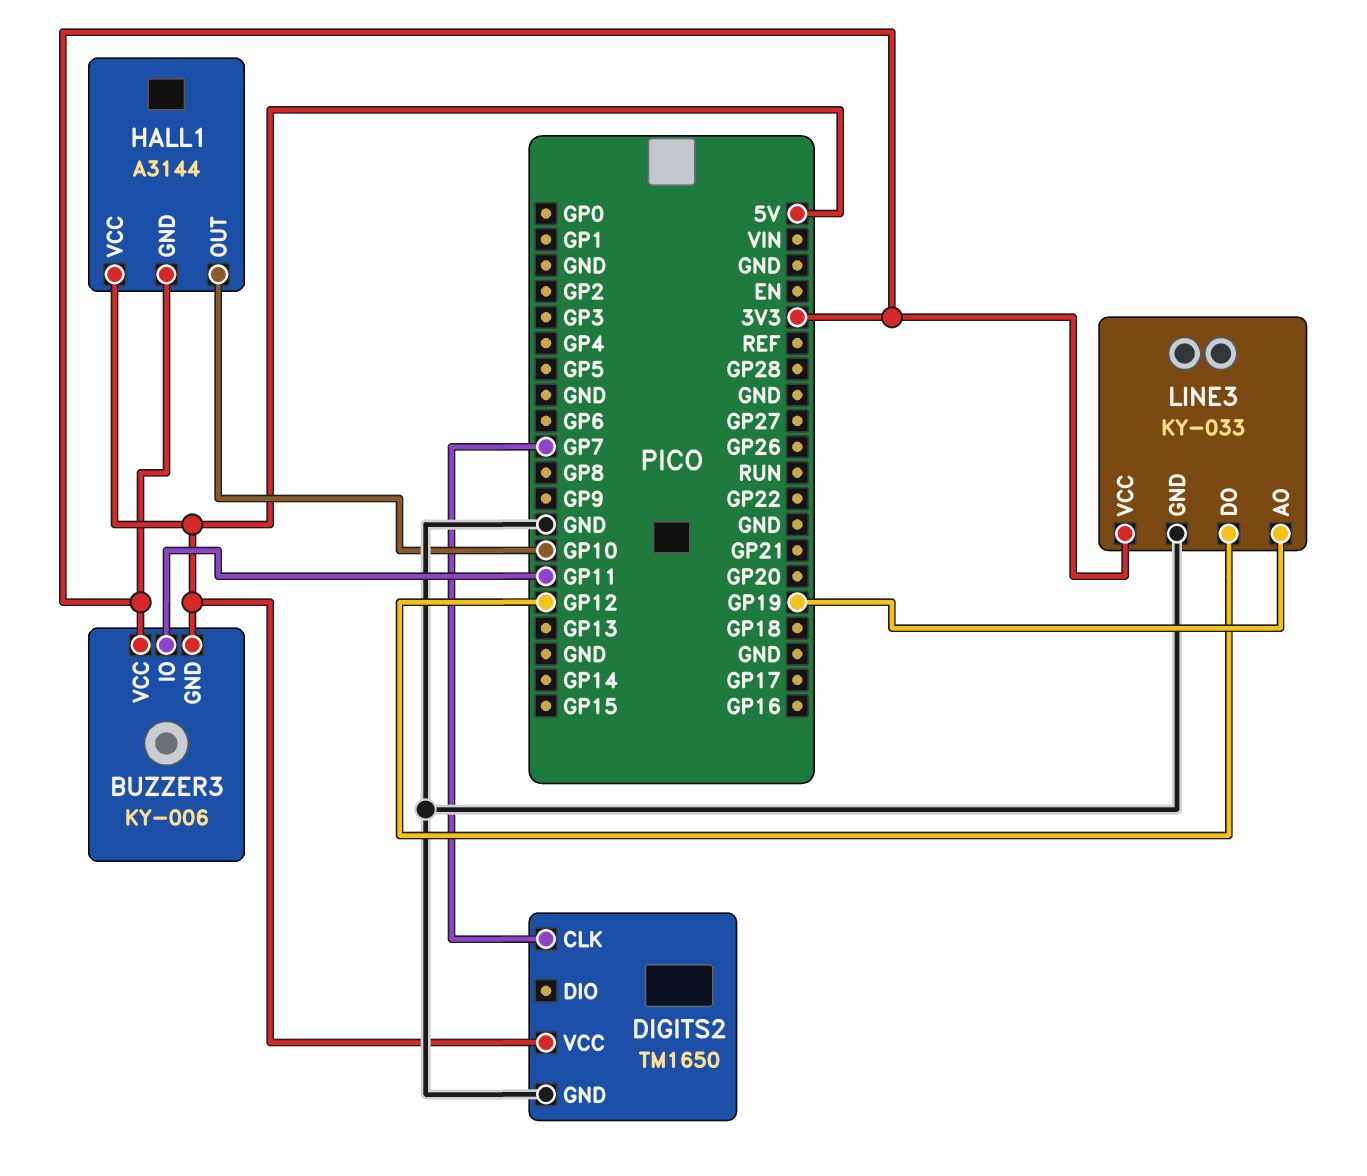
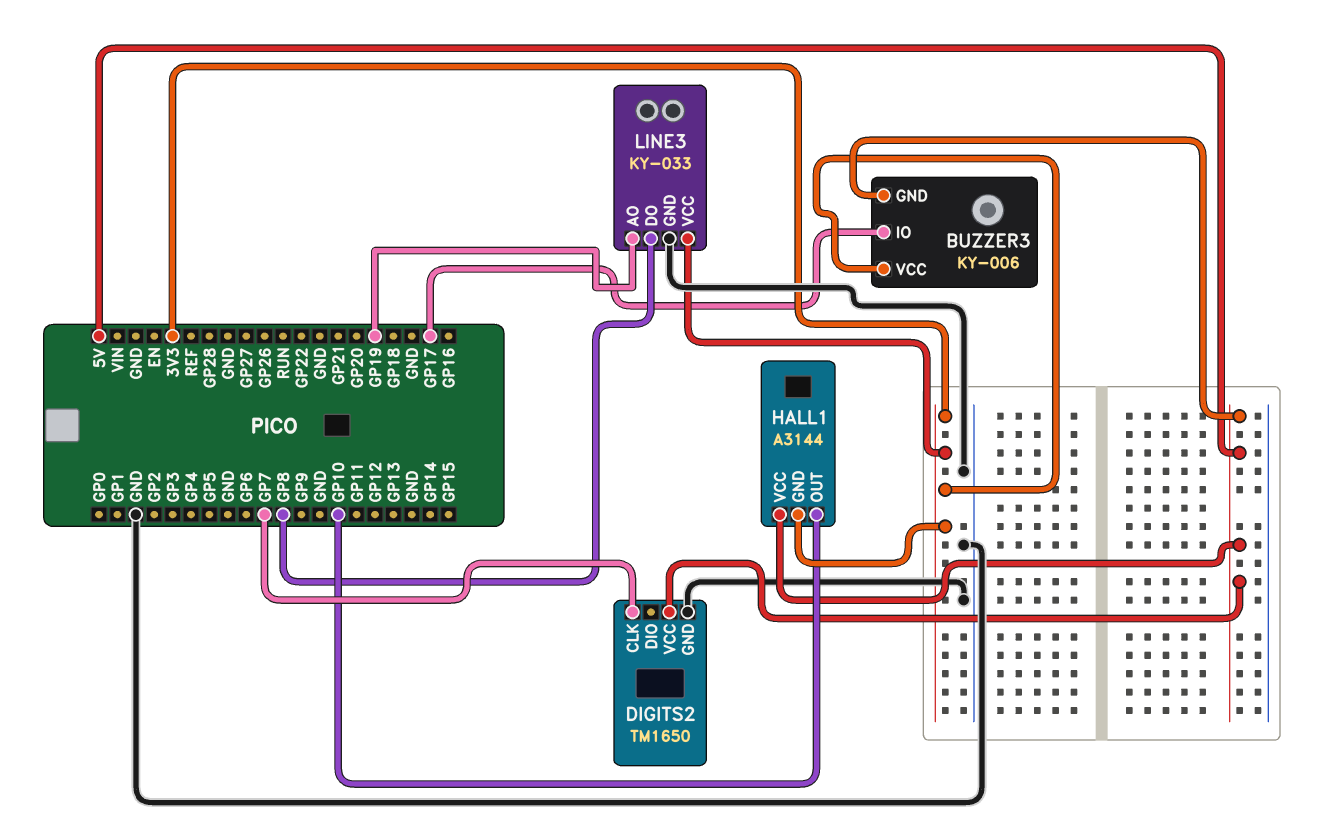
BUZZER3 pin IO: GP11 -> GP17
LINE3 pin DO: GP12 -> GP8

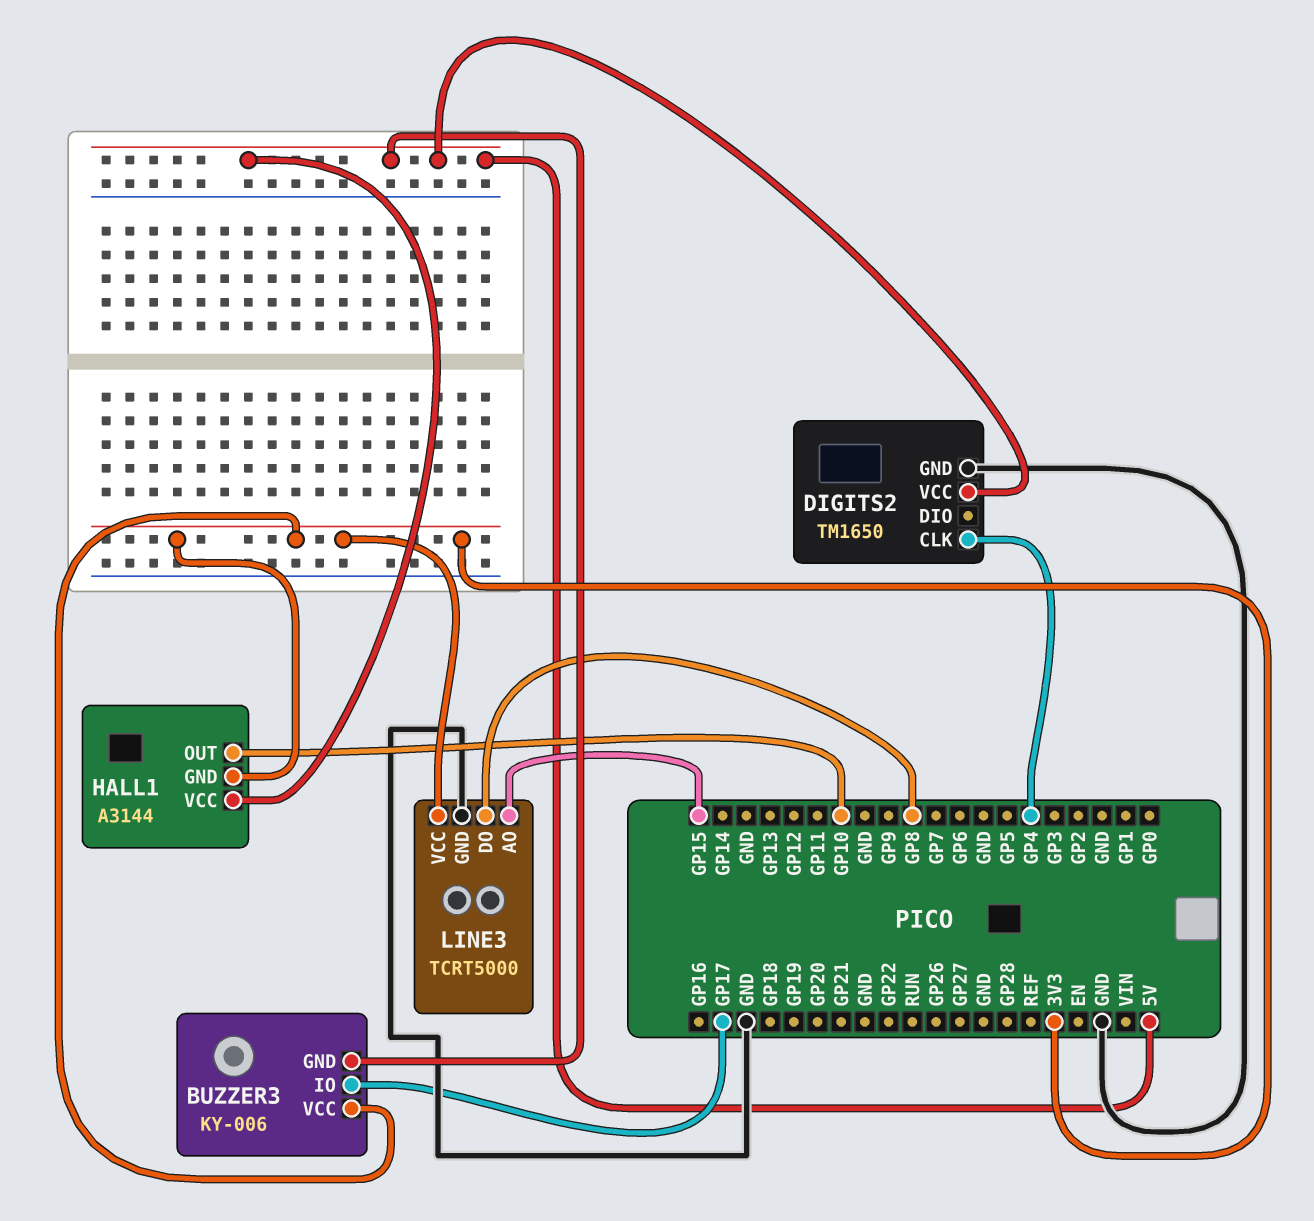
DIGITS2 pin CLK: GP7 -> GP4
LINE3: KY-033 -> TCRT5000
LINE3 pin AO: GP19 -> GP15

